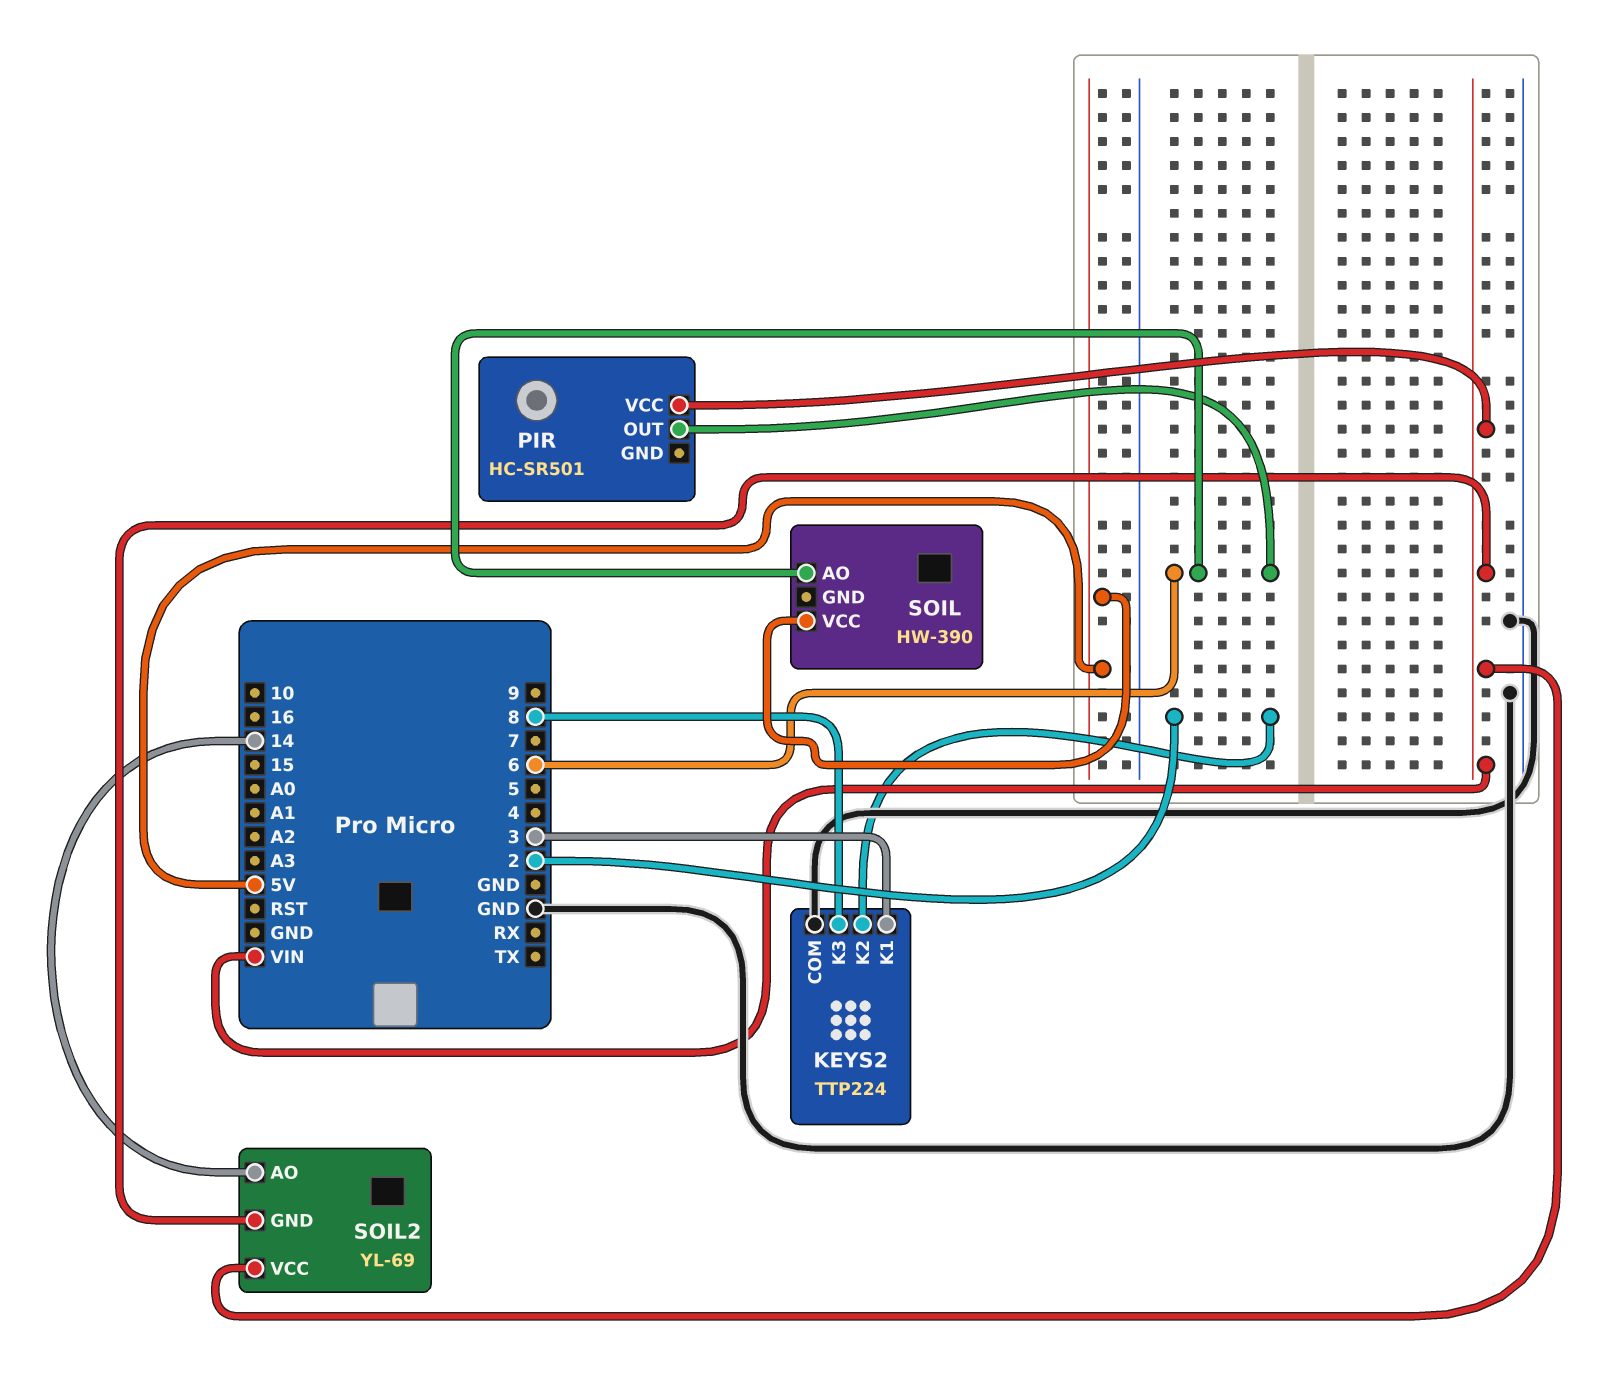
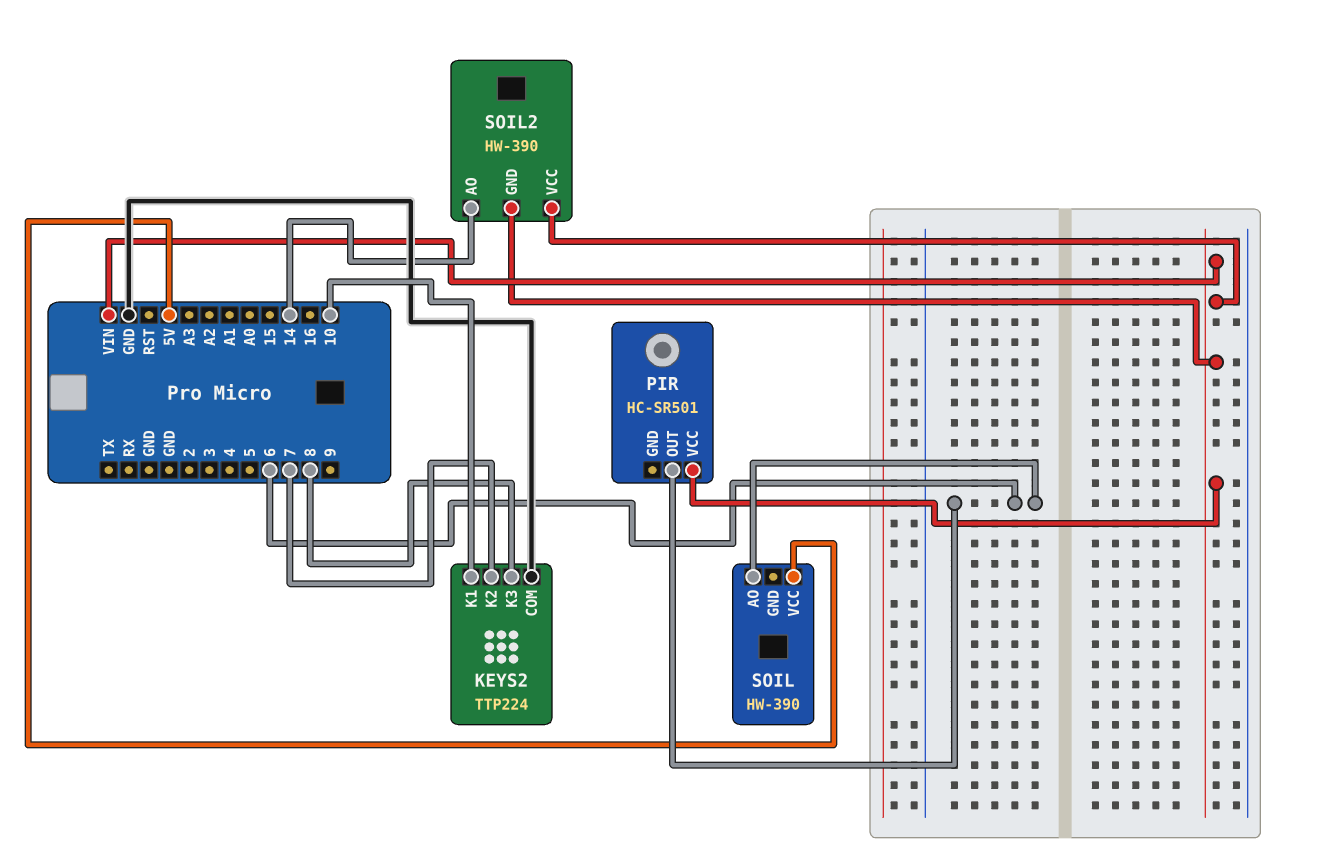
KEYS2 pin K1: 3 -> 10
KEYS2 pin K2: 2 -> 7
SOIL2: YL-69 -> HW-390

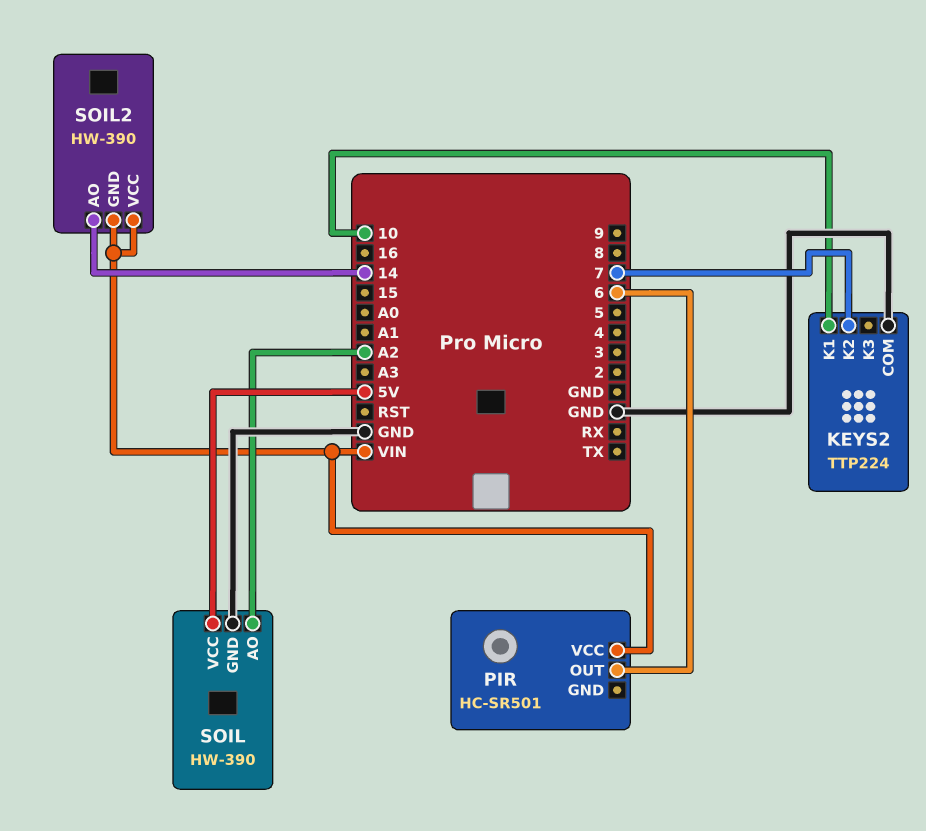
KEYS2 pin K3: 8 -> none
SOIL pin AO: 6 -> A2
SOIL pin GND: none -> GND

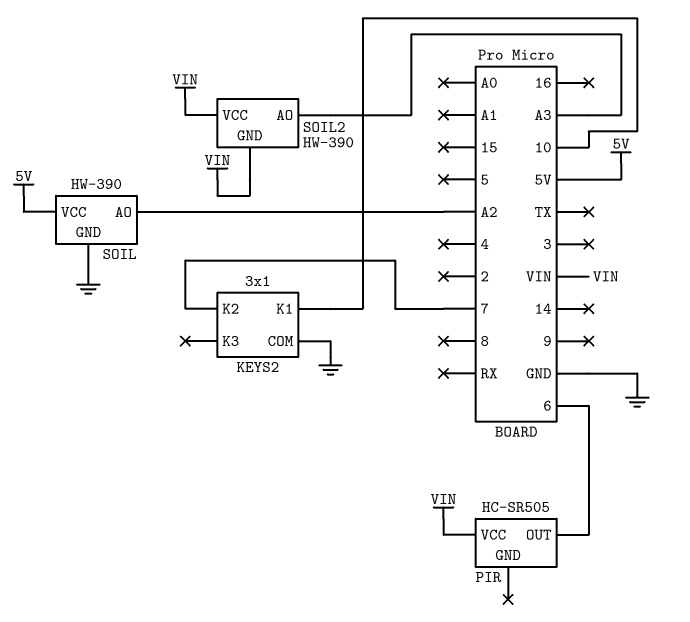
KEYS2: TTP224 -> 3x1
PIR: HC-SR501 -> HC-SR505
SOIL2 pin AO: 14 -> A3

